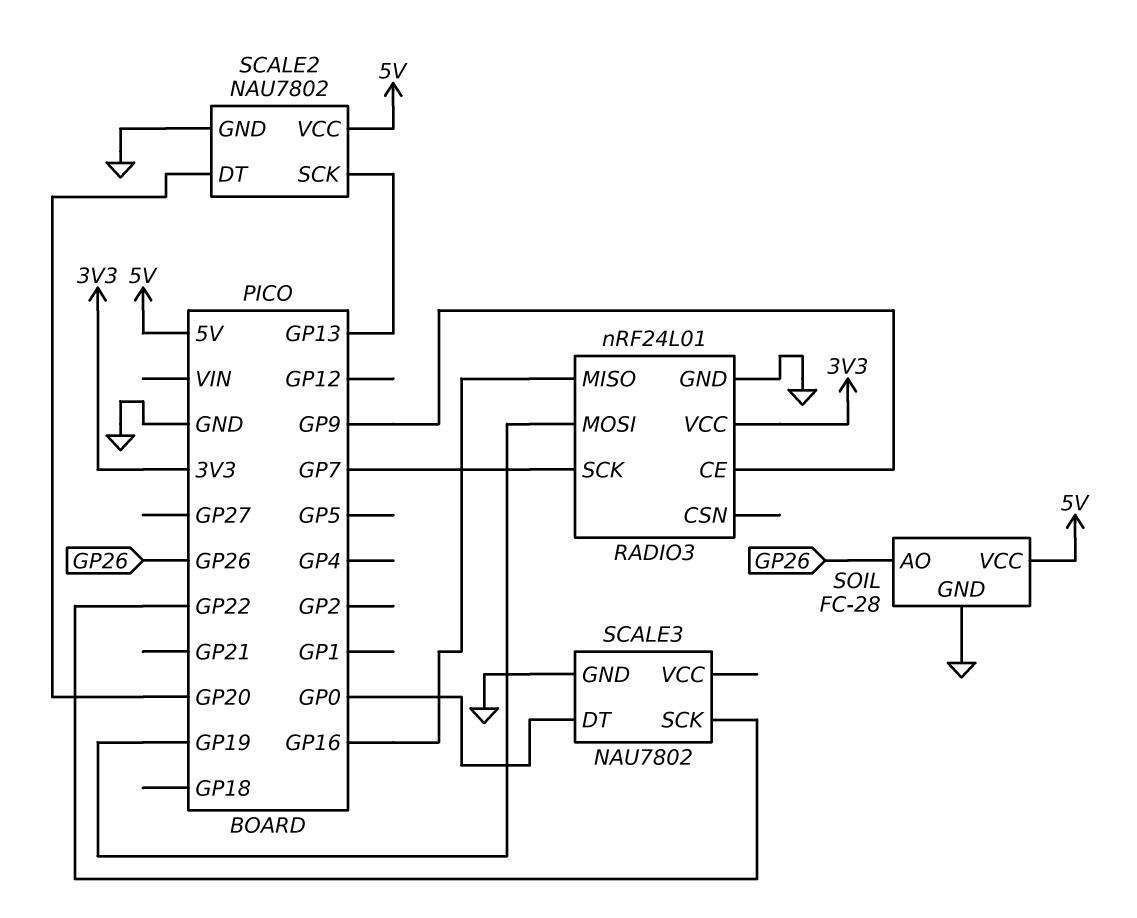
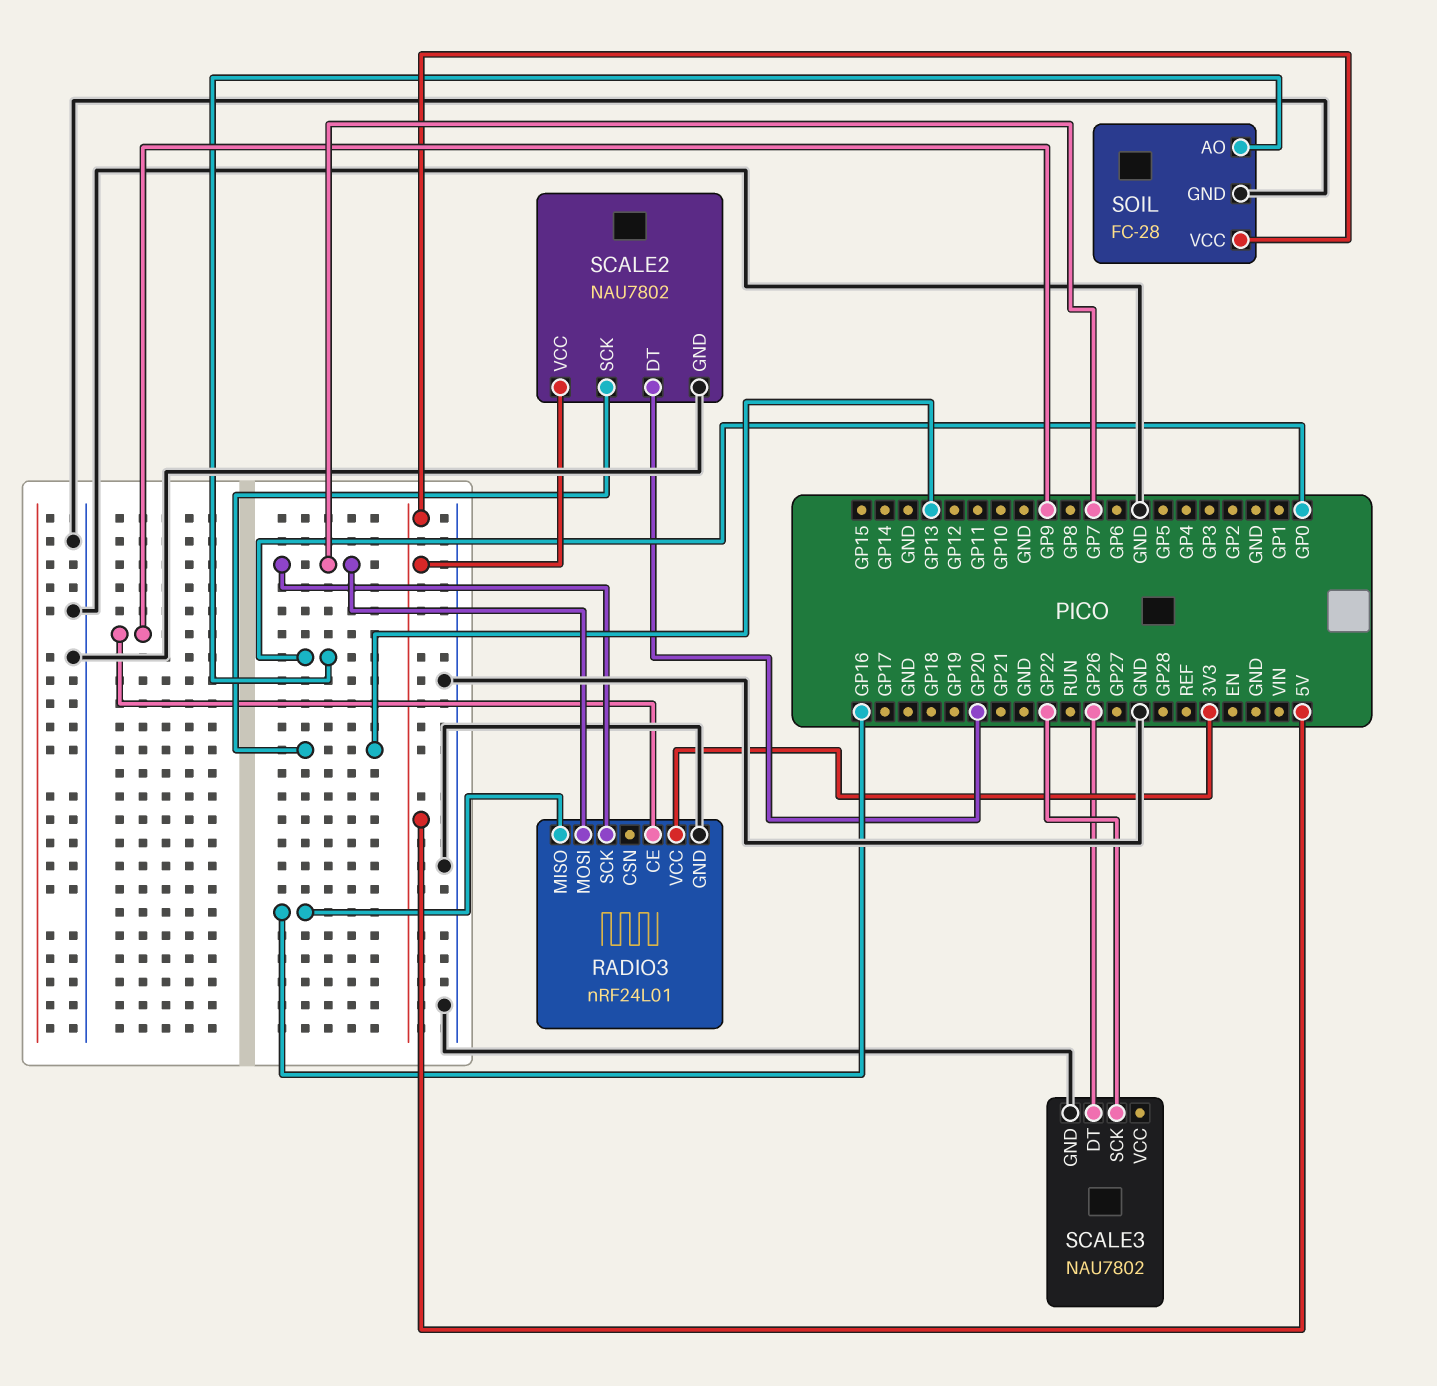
RADIO3 pin MOSI: GP19 -> GP7
SCALE3 pin DT: GP0 -> GP26
SOIL pin AO: GP26 -> GP0

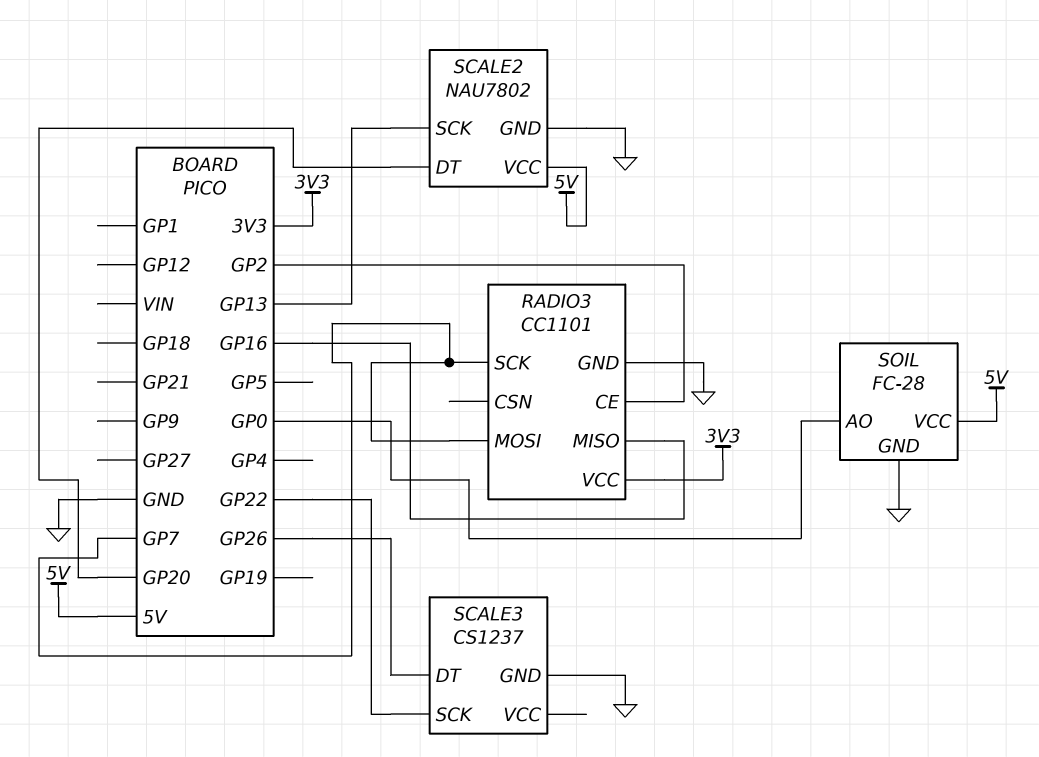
RADIO3: nRF24L01 -> CC1101
RADIO3 pin CE: GP9 -> GP2
SCALE3: NAU7802 -> CS1237

